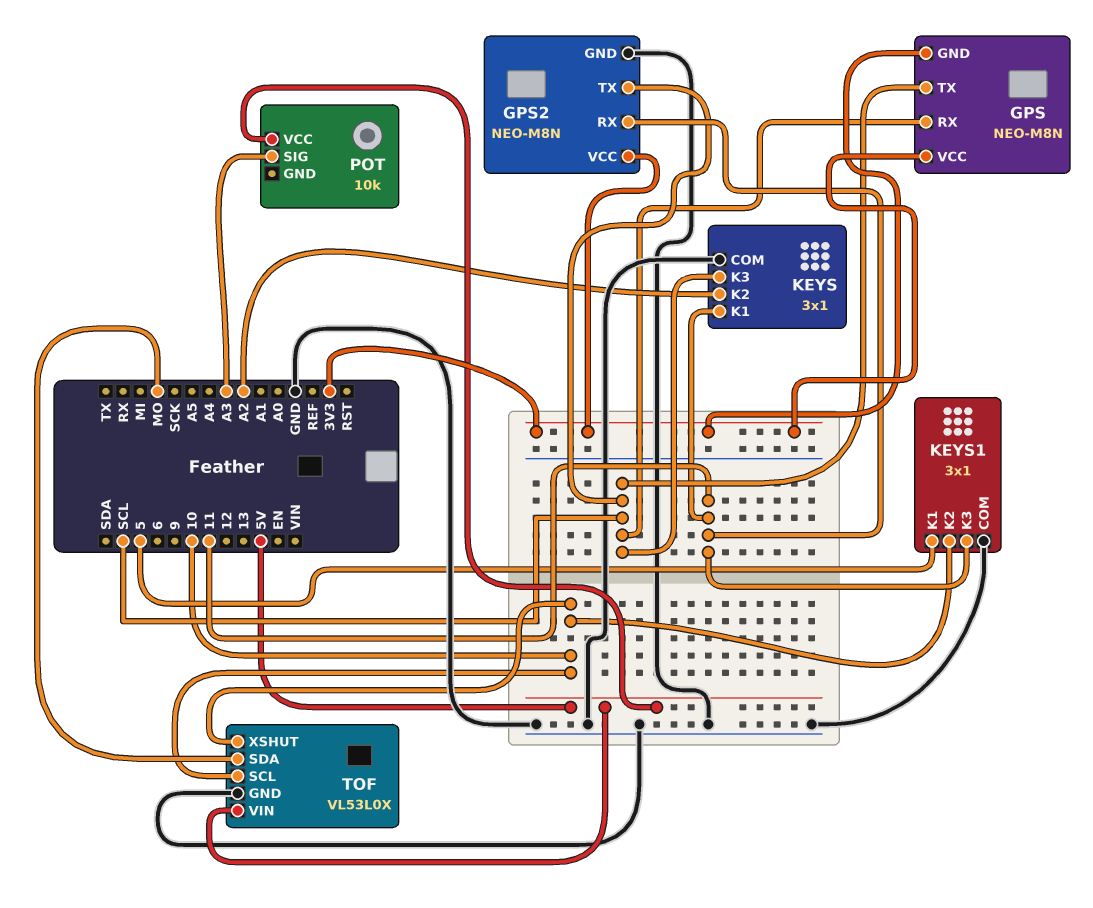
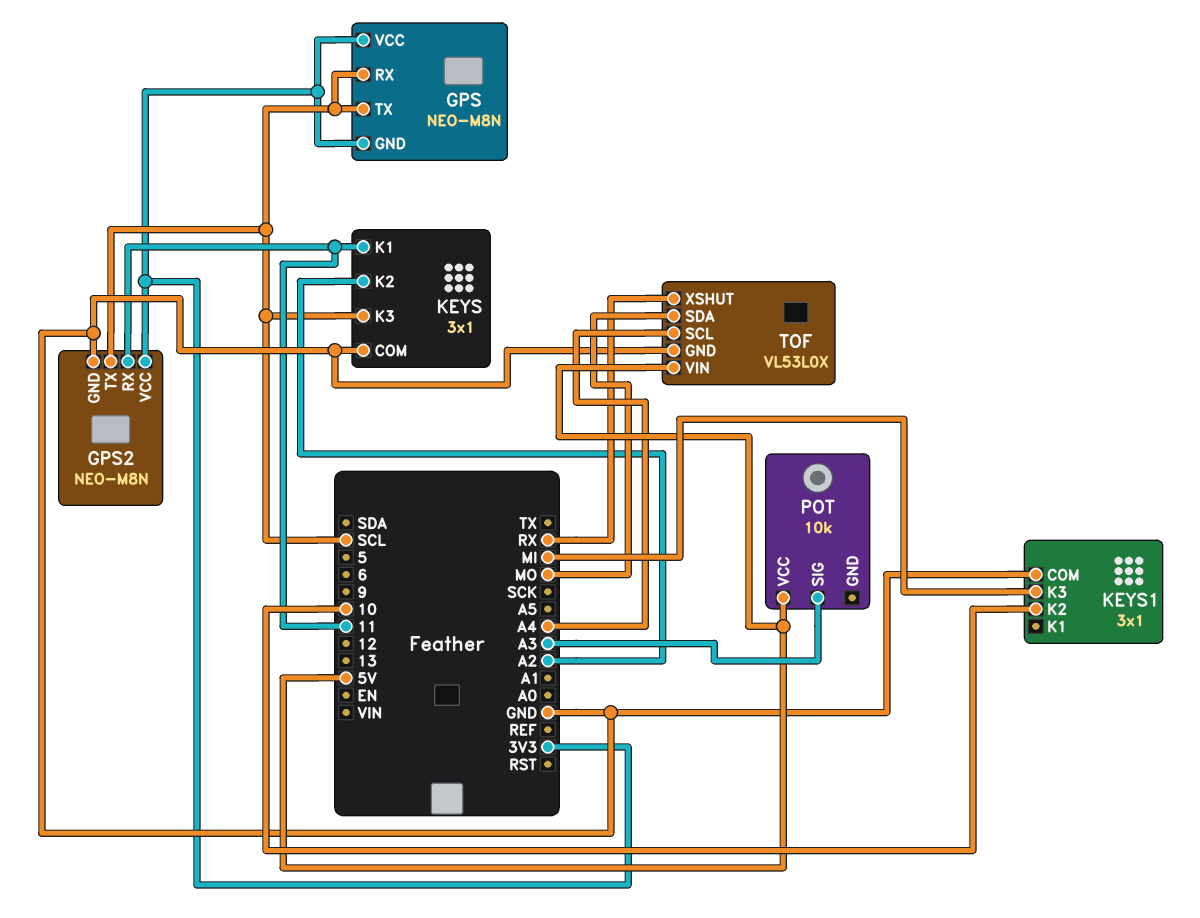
KEYS1 pin K1: 5 -> none
KEYS1 pin K3: 11 -> MI
TOF pin SCL: 10 -> A4
TOF pin XSHUT: 10 -> RX

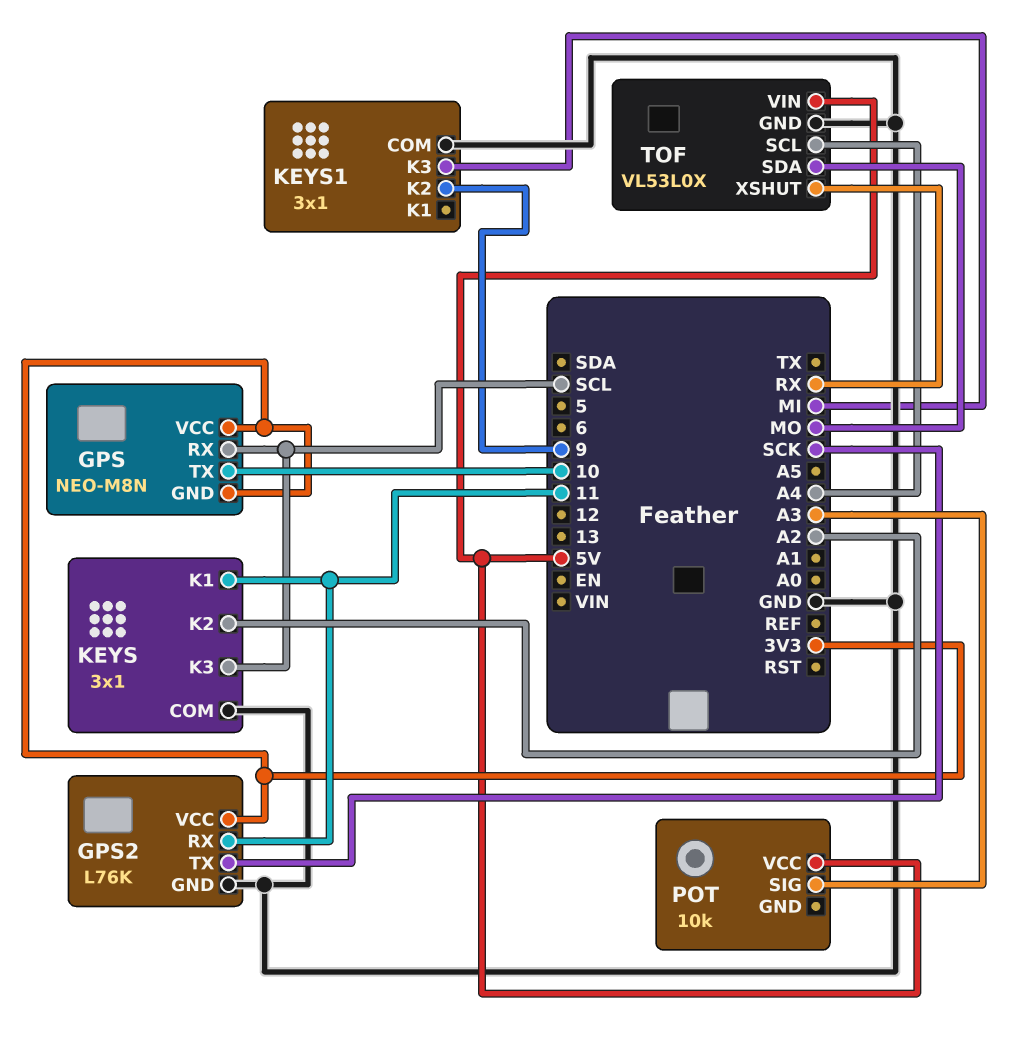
GPS pin TX: SCL -> 10
GPS2: NEO-M8N -> L76K
GPS2 pin TX: SCL -> SCK
KEYS1 pin K2: 10 -> 9

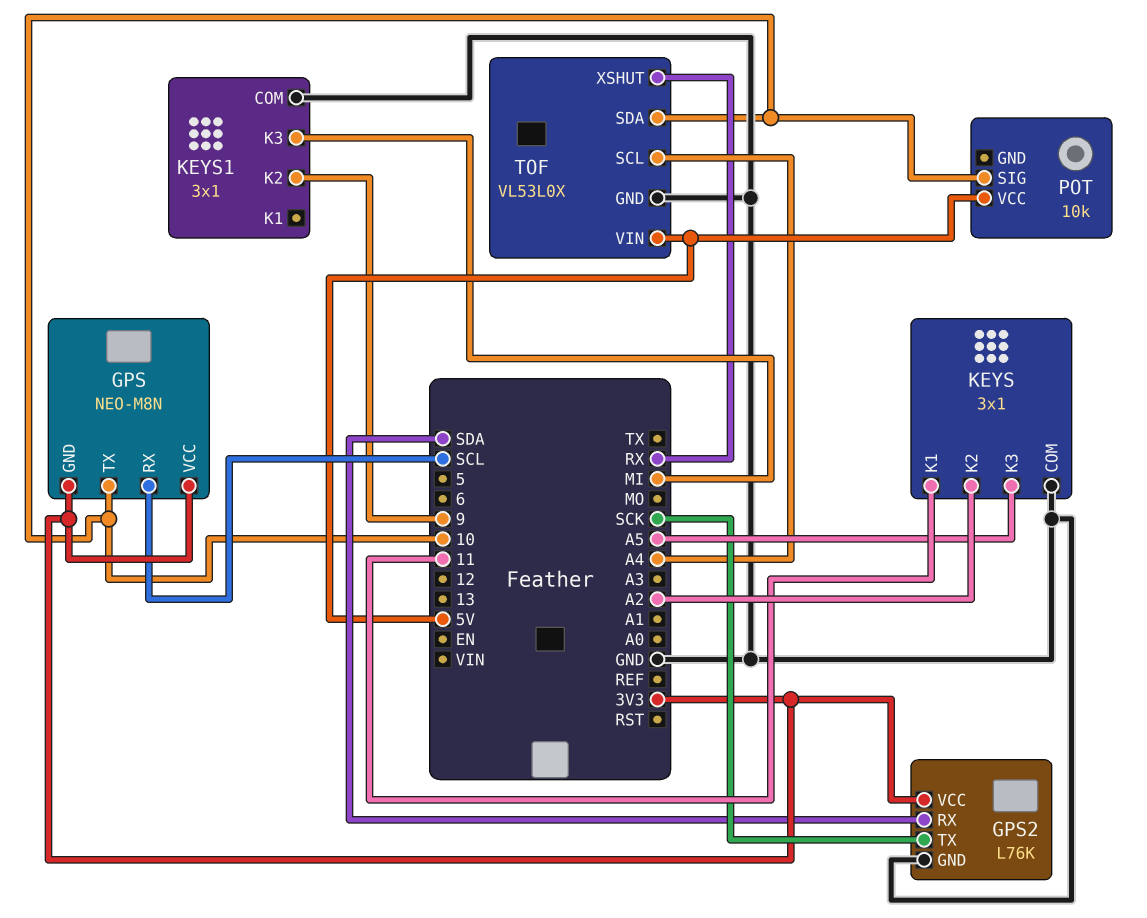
GPS2 pin RX: 11 -> SDA
KEYS pin K3: SCL -> A5
POT pin SIG: A3 -> 10
TOF pin SDA: MO -> 10

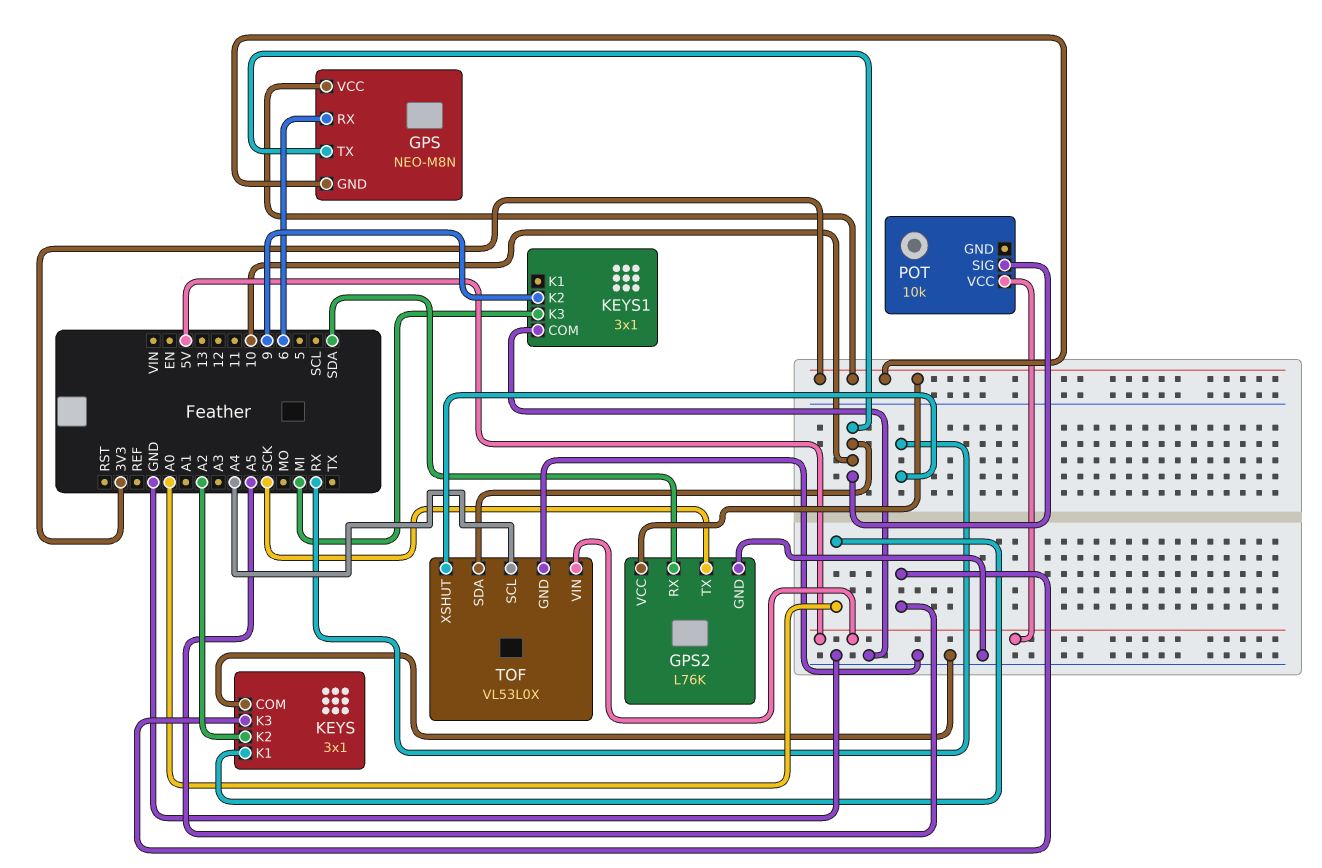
GPS pin RX: SCL -> 6
KEYS pin K1: 11 -> A0

